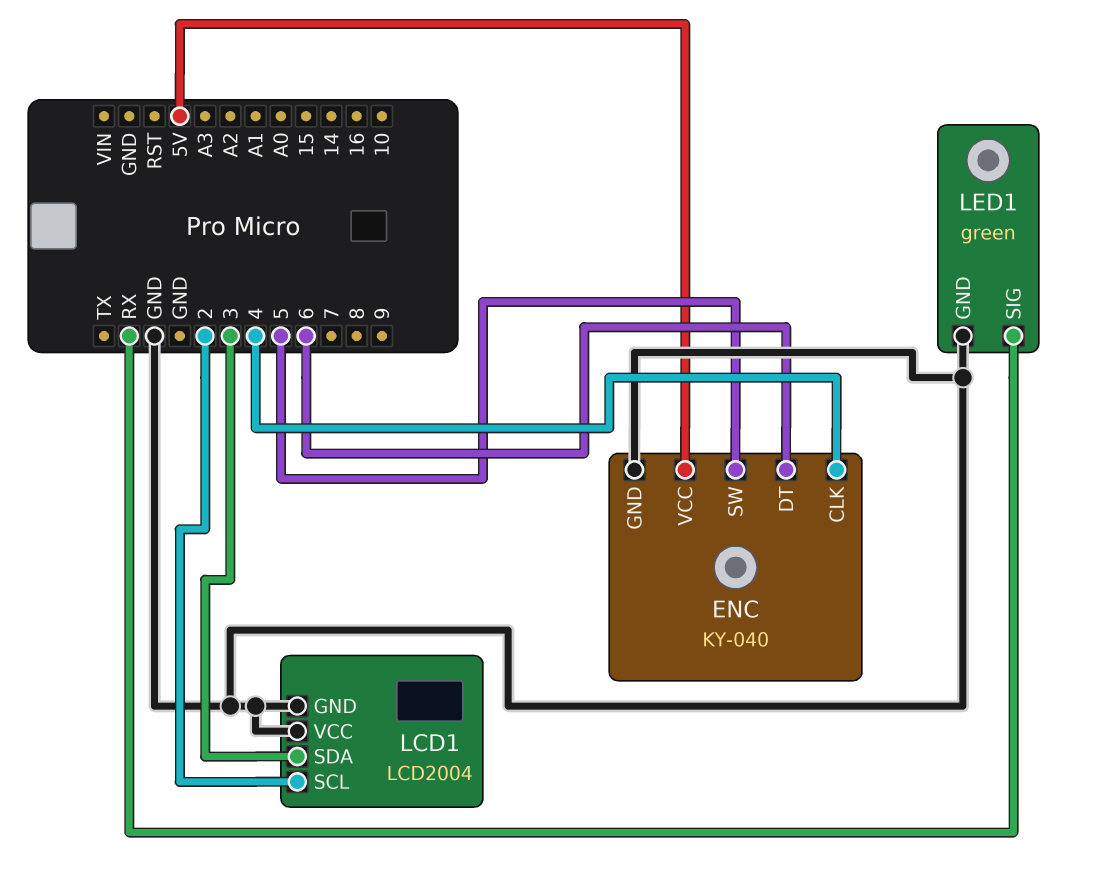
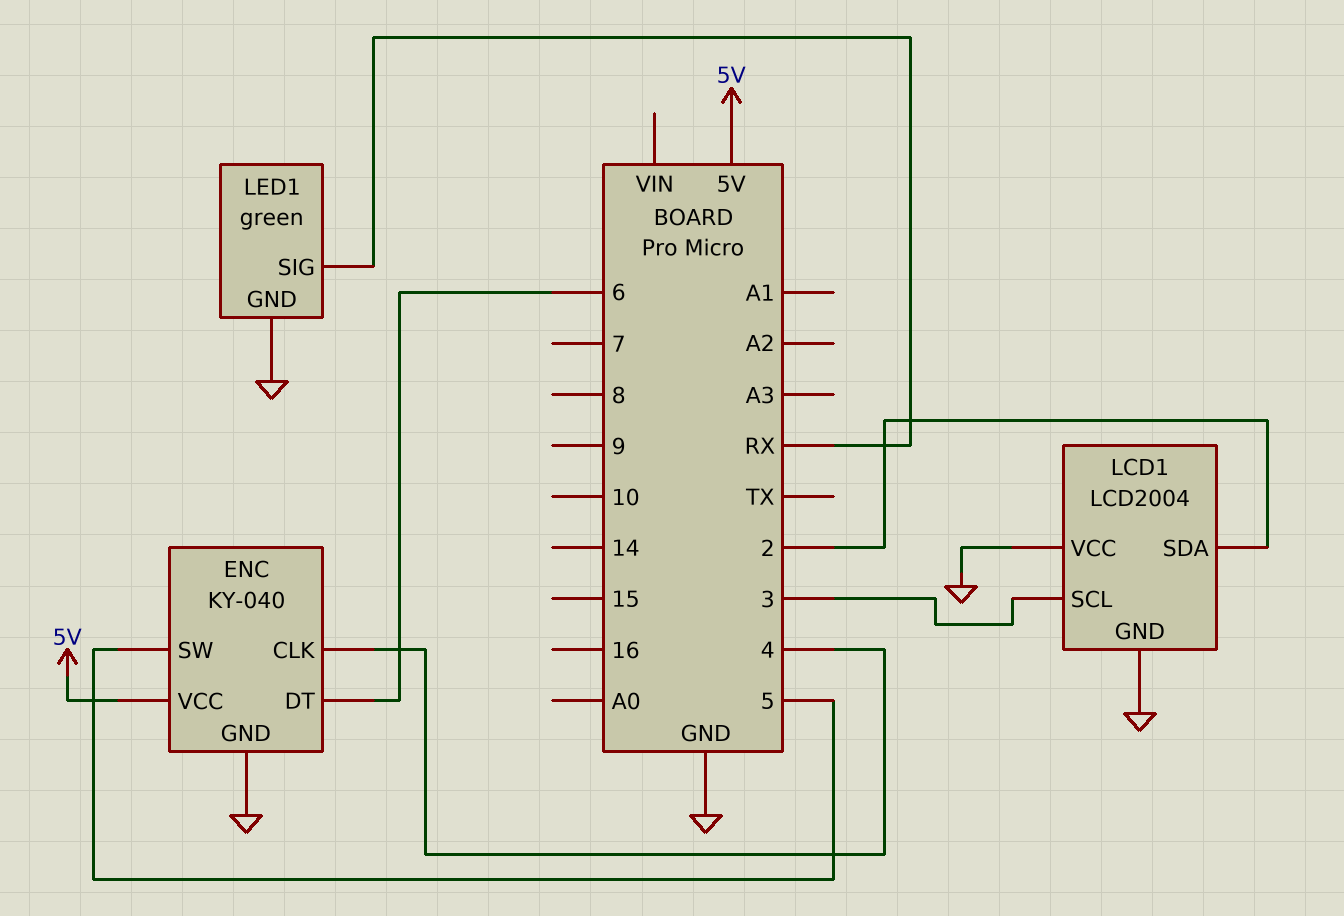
LCD1 pin SCL: 2 -> 3
LCD1 pin SDA: 3 -> 2

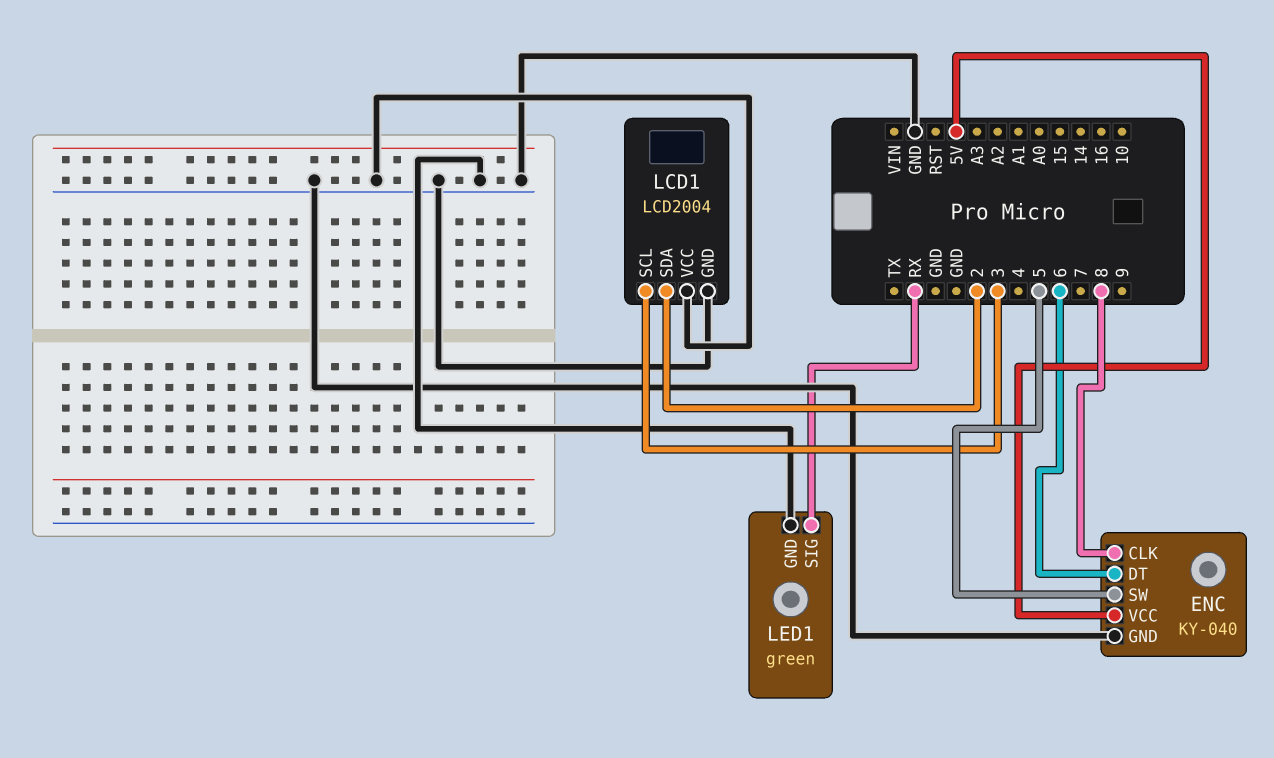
ENC pin CLK: 4 -> 8

